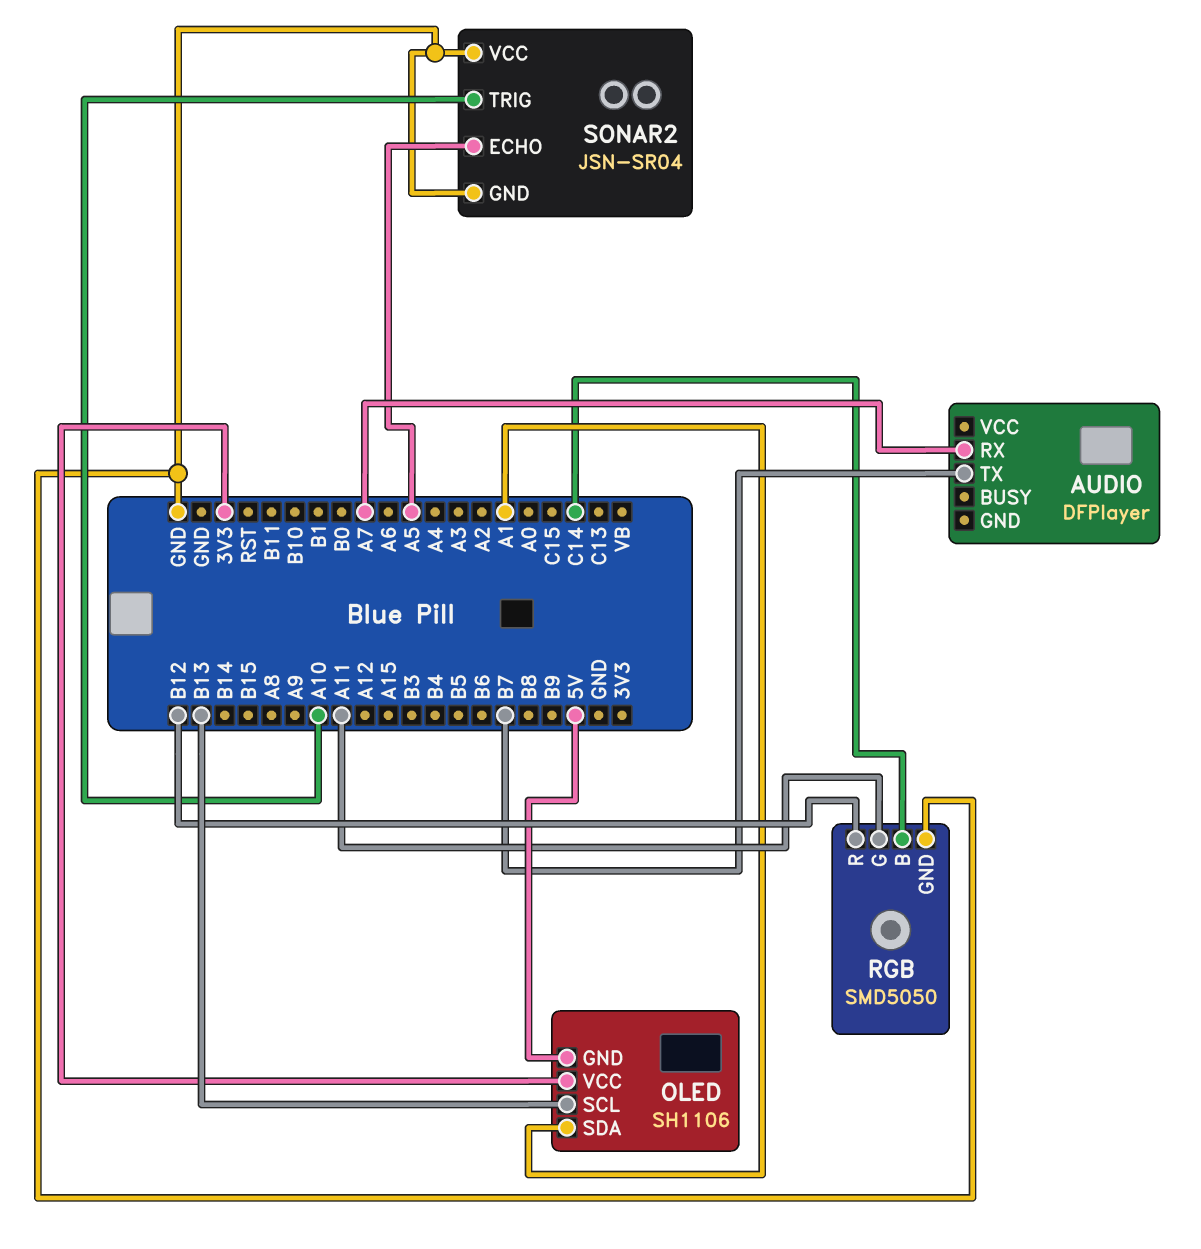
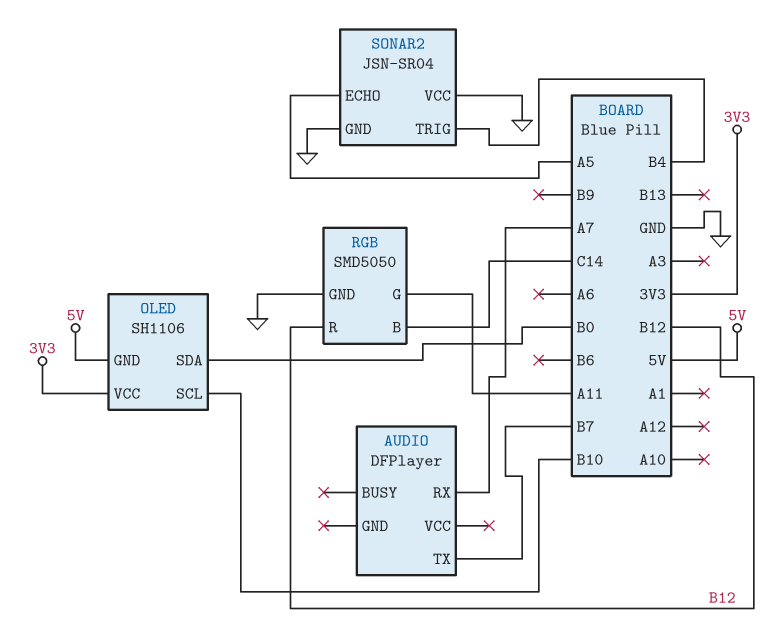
OLED pin SCL: B13 -> B10
OLED pin SDA: A1 -> B0
SONAR2 pin TRIG: A10 -> B4

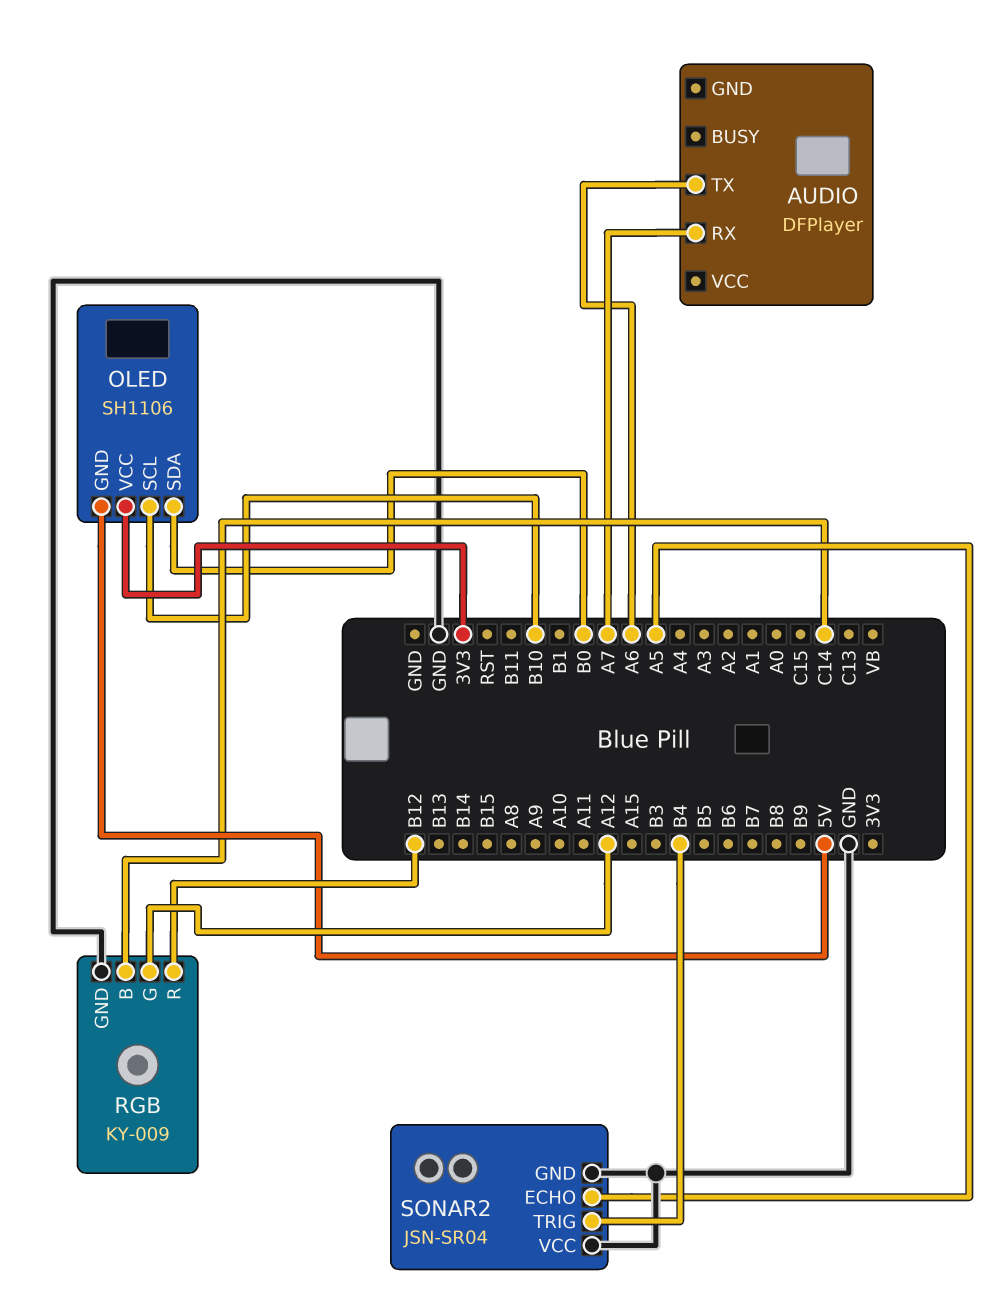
AUDIO pin TX: B7 -> A6
RGB: SMD5050 -> KY-009
RGB pin G: A11 -> A12

